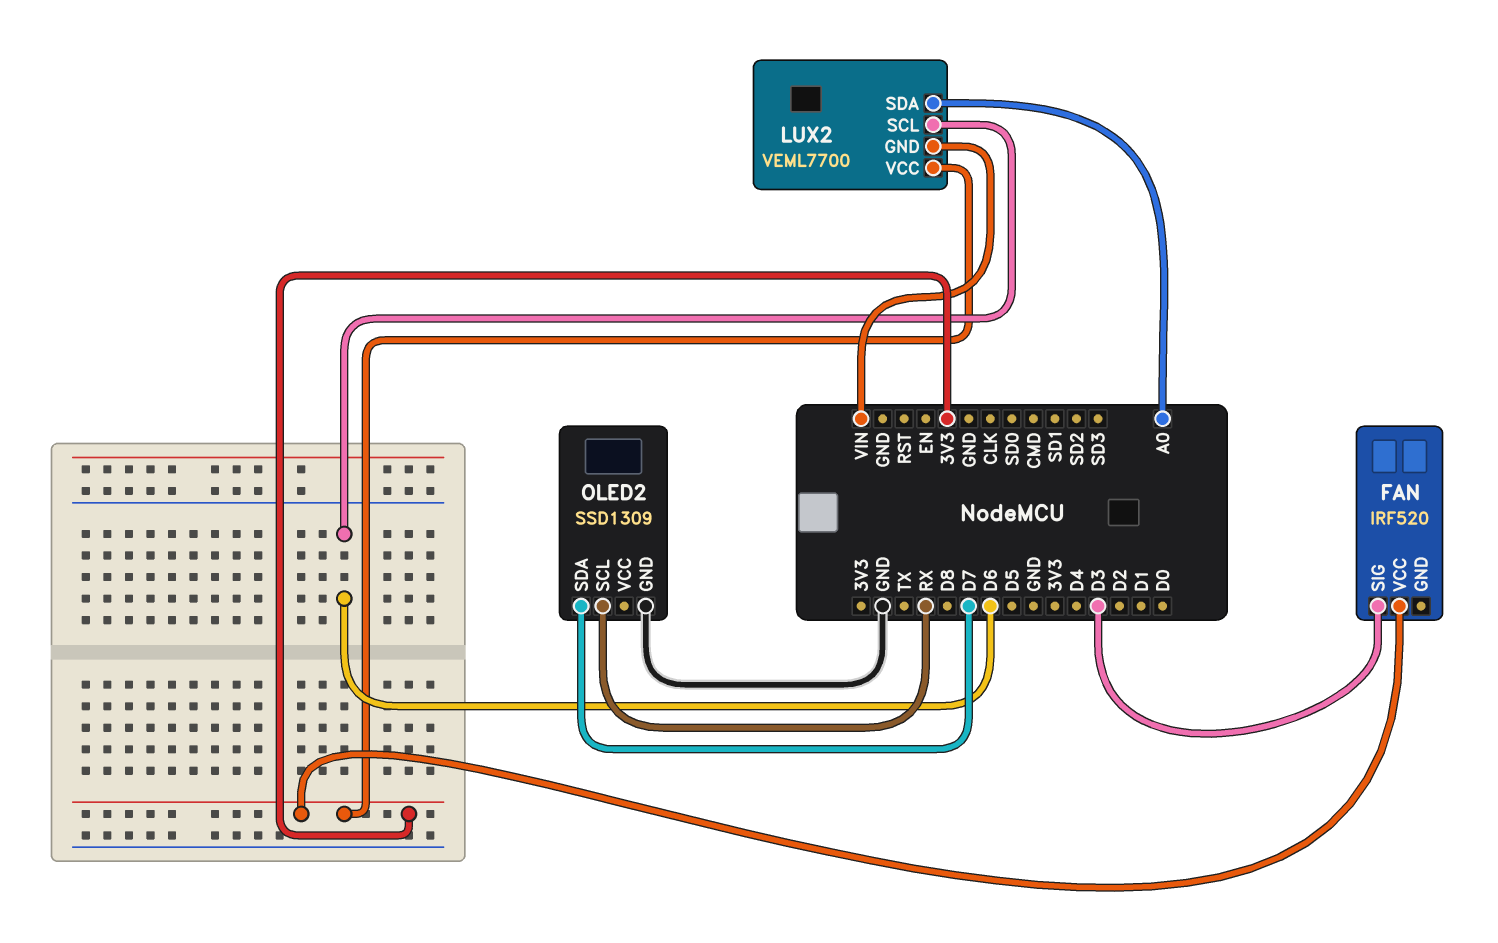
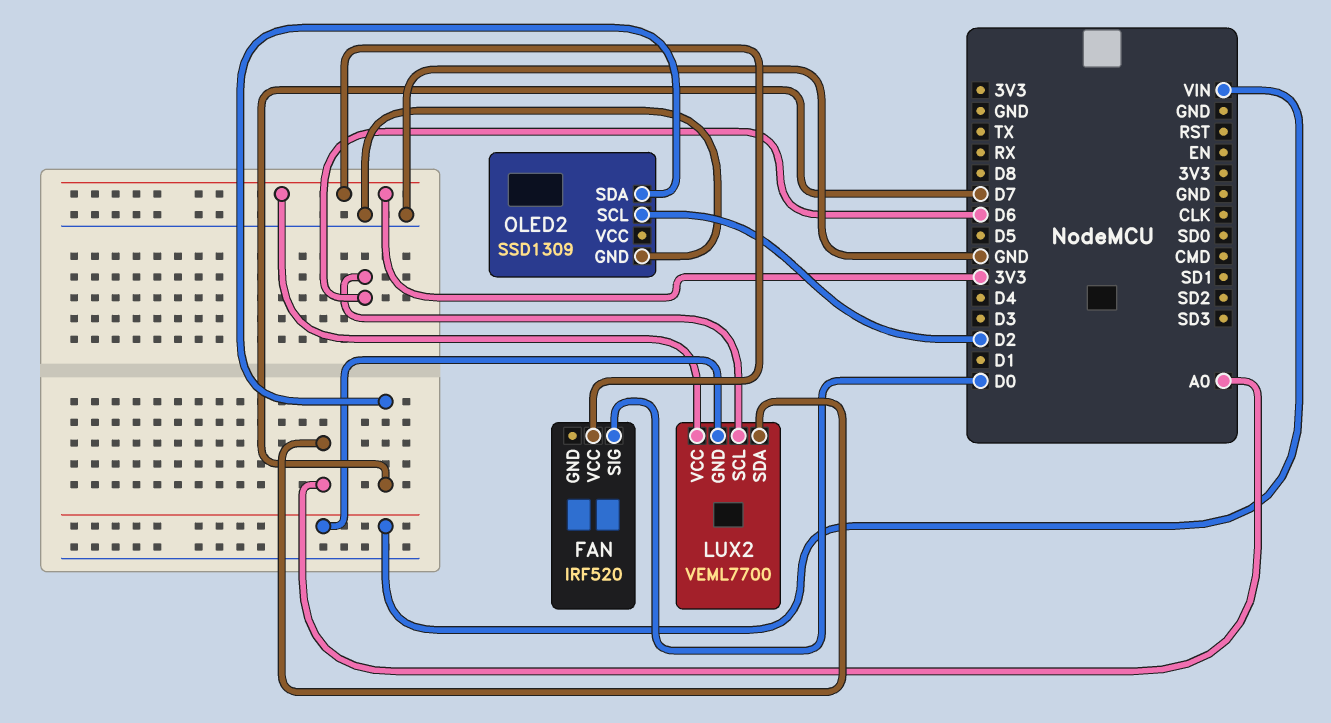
FAN pin SIG: D3 -> D0
OLED2 pin SCL: RX -> D2

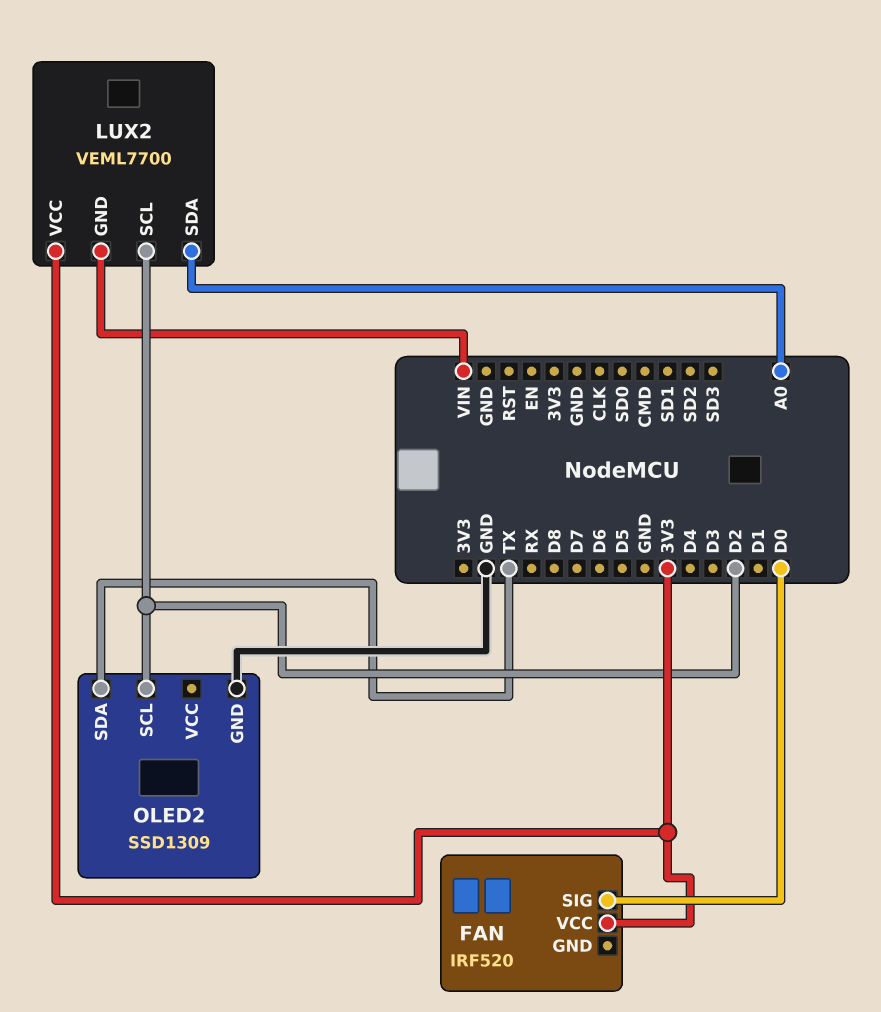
LUX2 pin SCL: D6 -> D2
OLED2 pin SDA: D7 -> TX

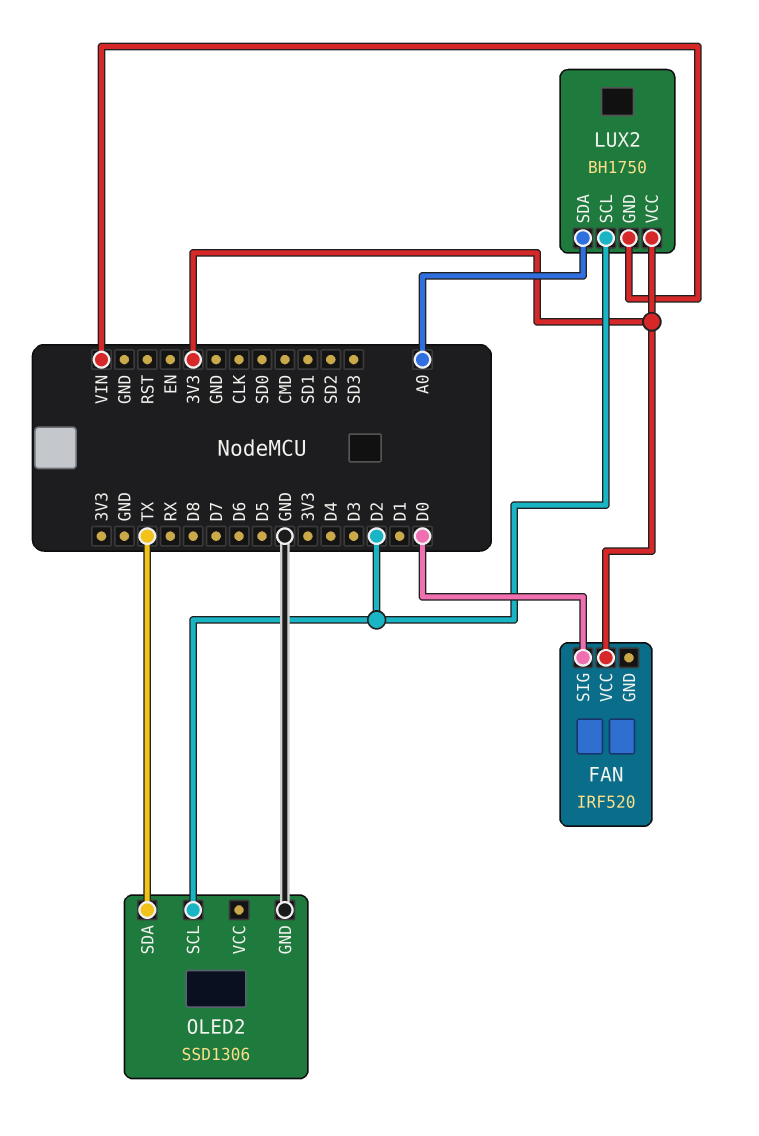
LUX2: VEML7700 -> BH1750
OLED2: SSD1309 -> SSD1306

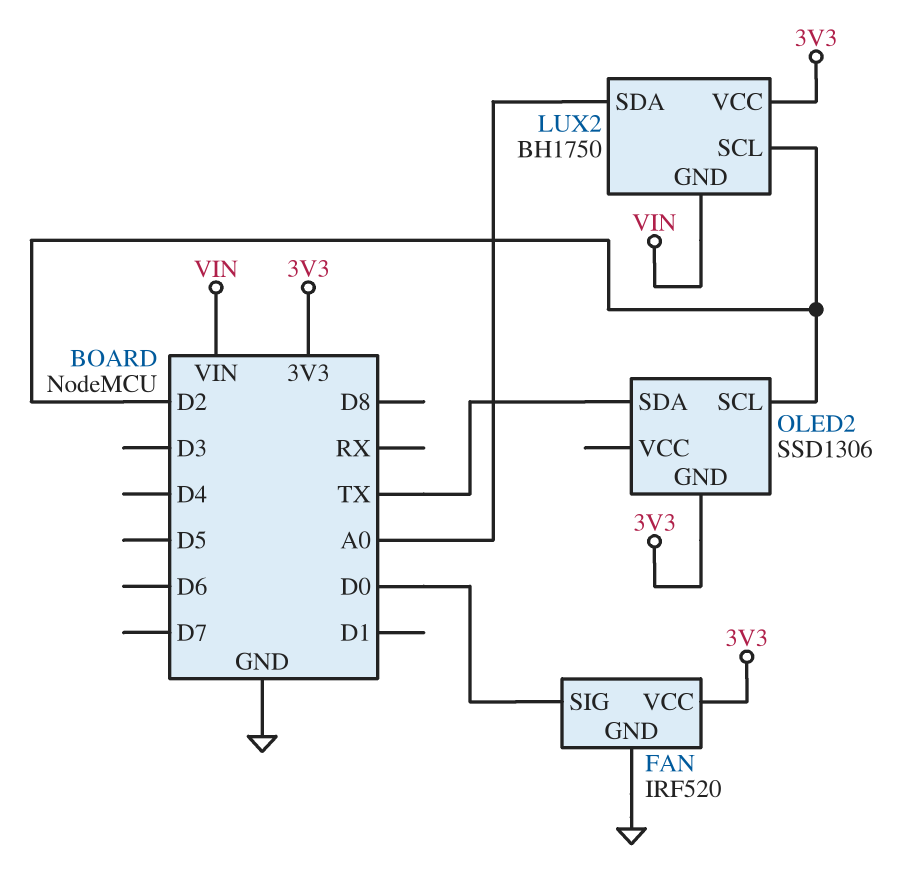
FAN pin GND: none -> GND
OLED2 pin GND: GND -> 3V3

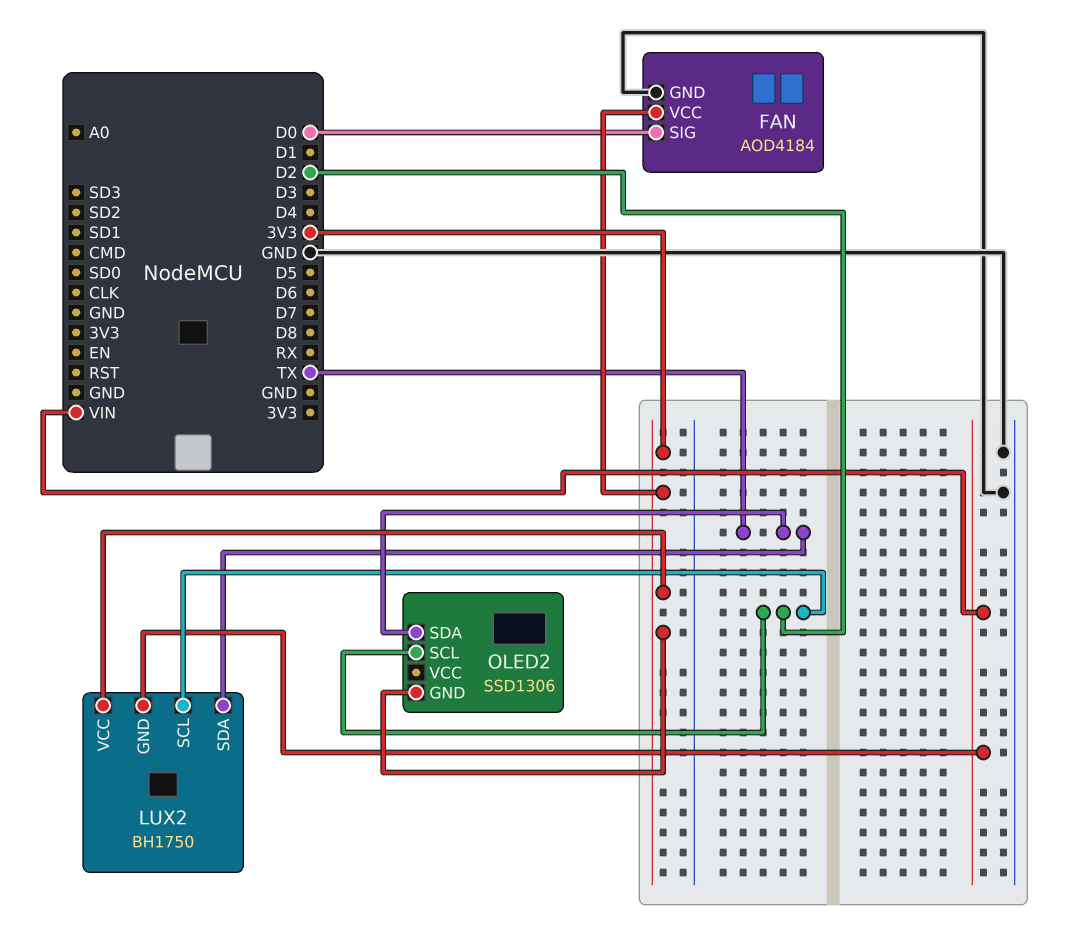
FAN: IRF520 -> AOD4184
LUX2 pin SDA: A0 -> TX

